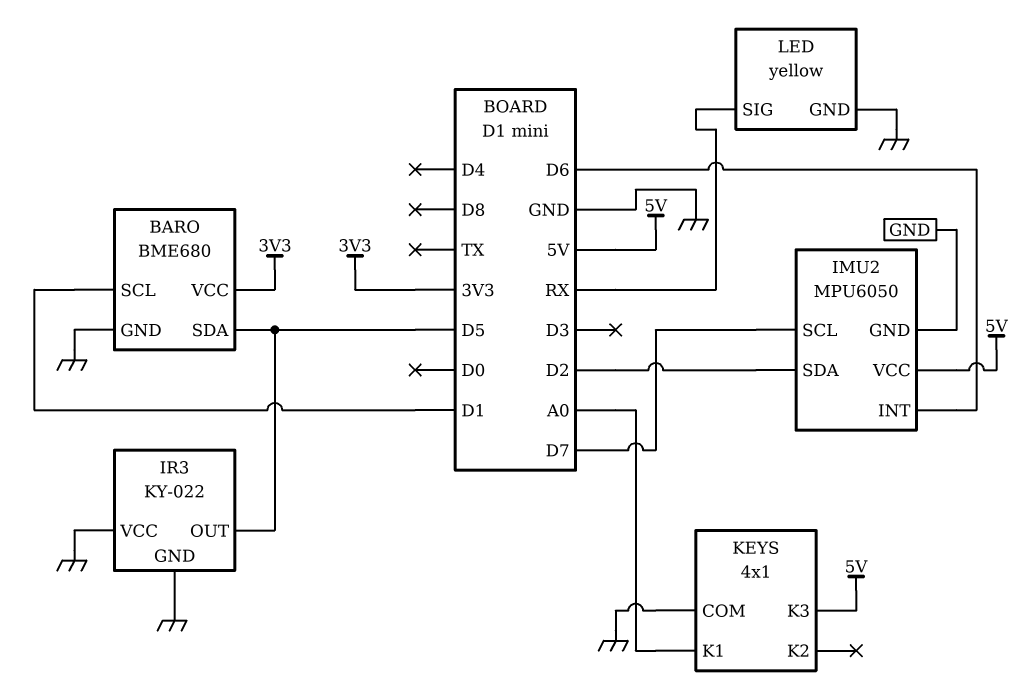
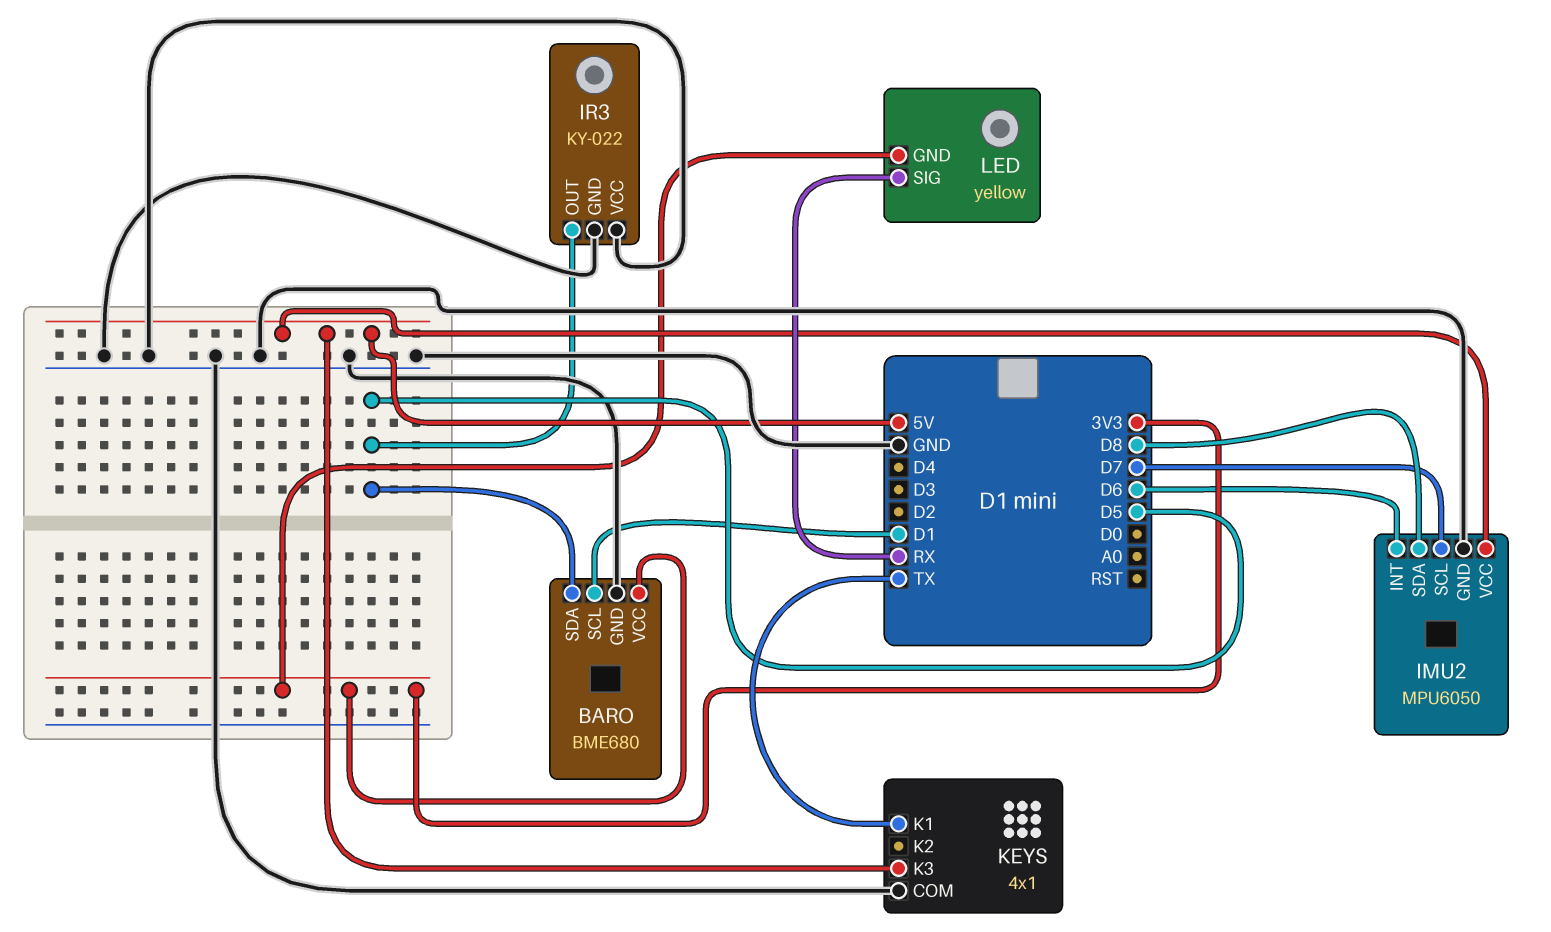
IMU2 pin SDA: D2 -> D8
KEYS pin K1: A0 -> TX
LED pin GND: GND -> 3V3

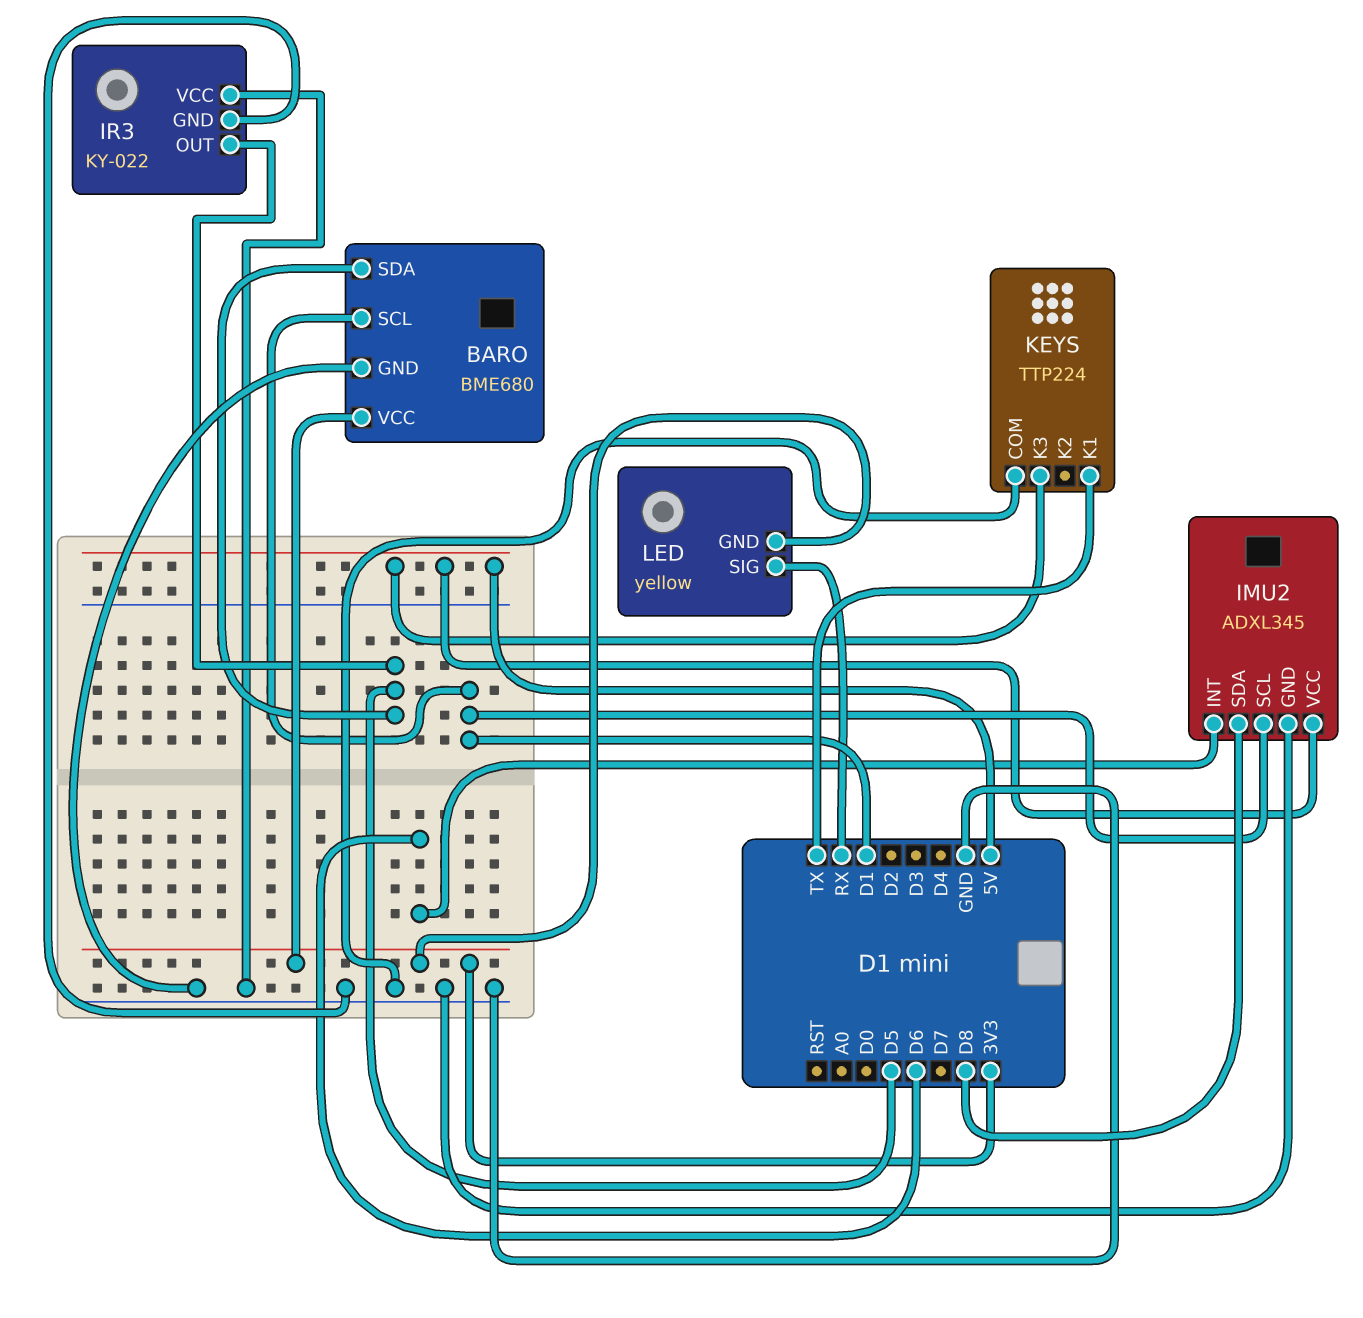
IMU2: MPU6050 -> ADXL345
IMU2 pin SCL: D7 -> D1
KEYS: 4x1 -> TTP224

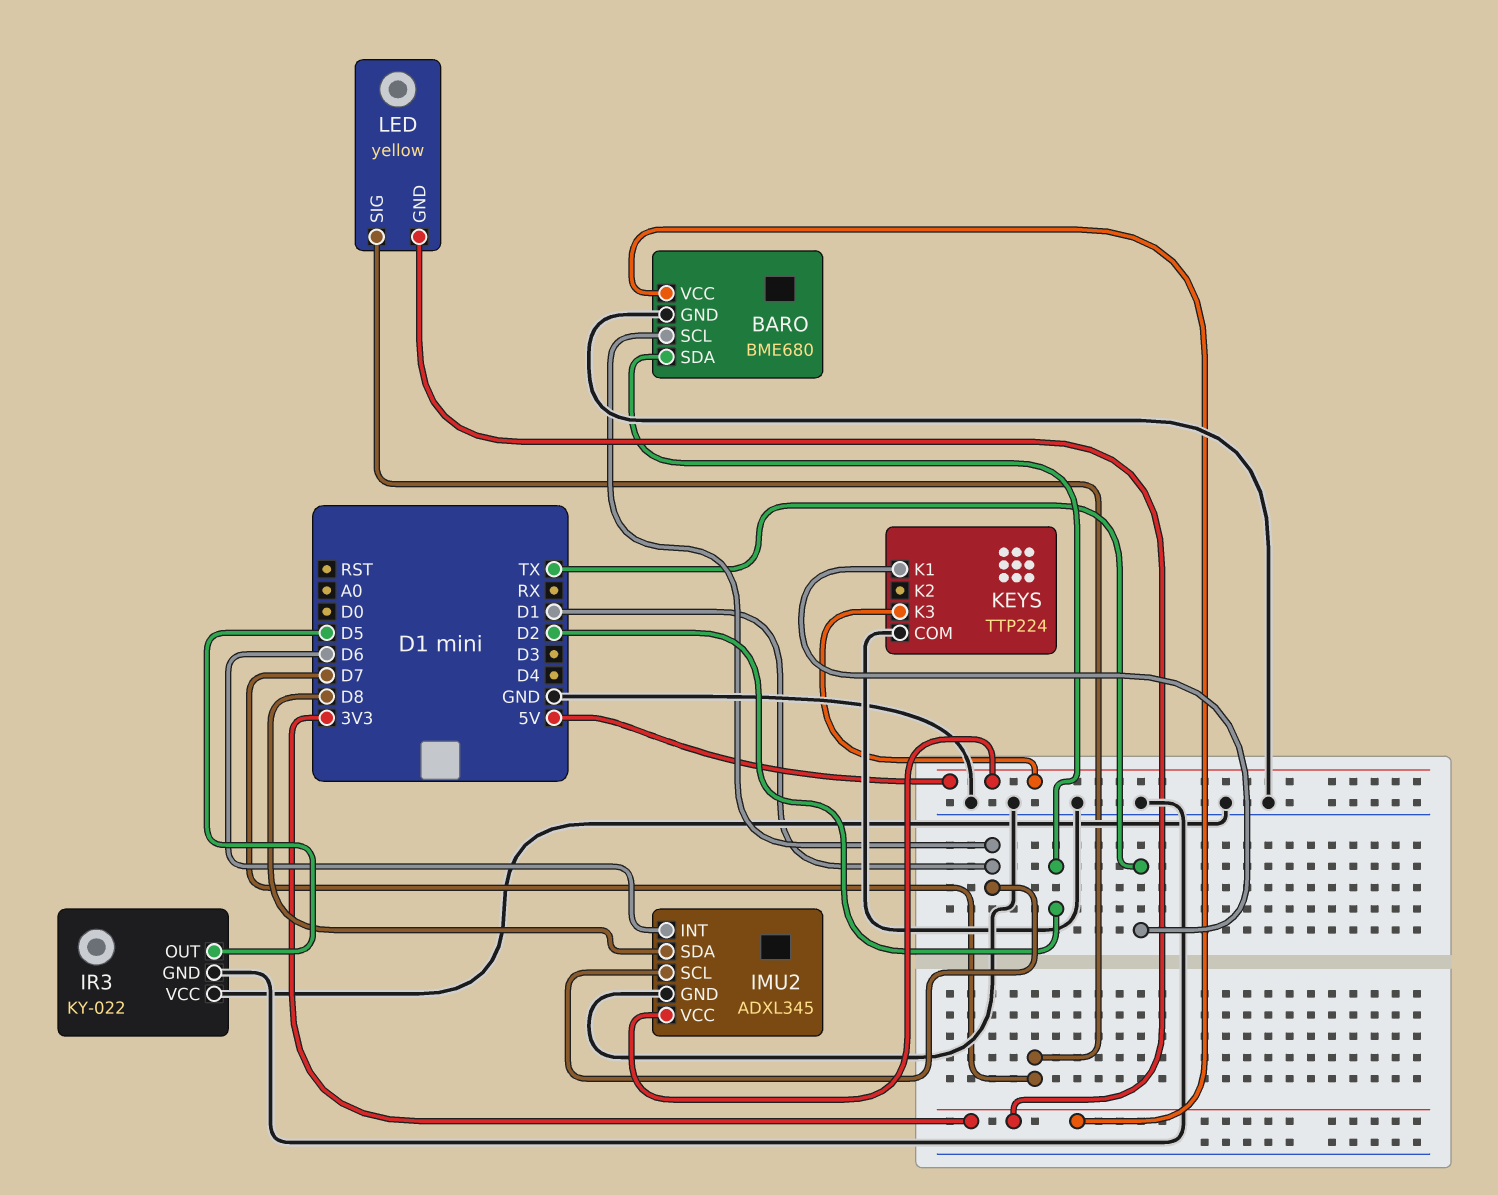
BARO pin SDA: D5 -> D2
LED pin SIG: RX -> D7

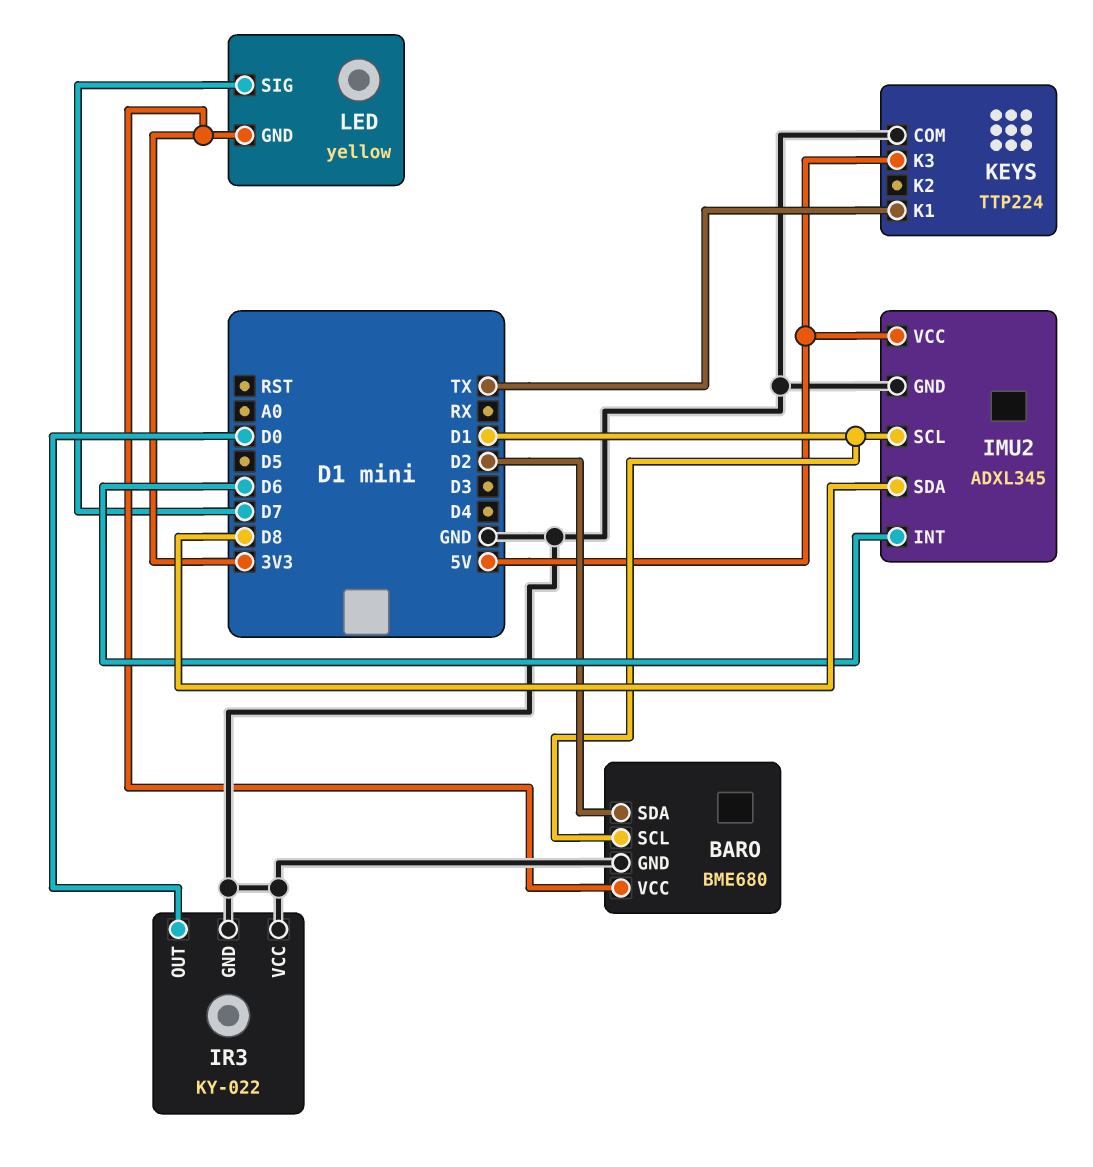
IR3 pin OUT: D5 -> D0

